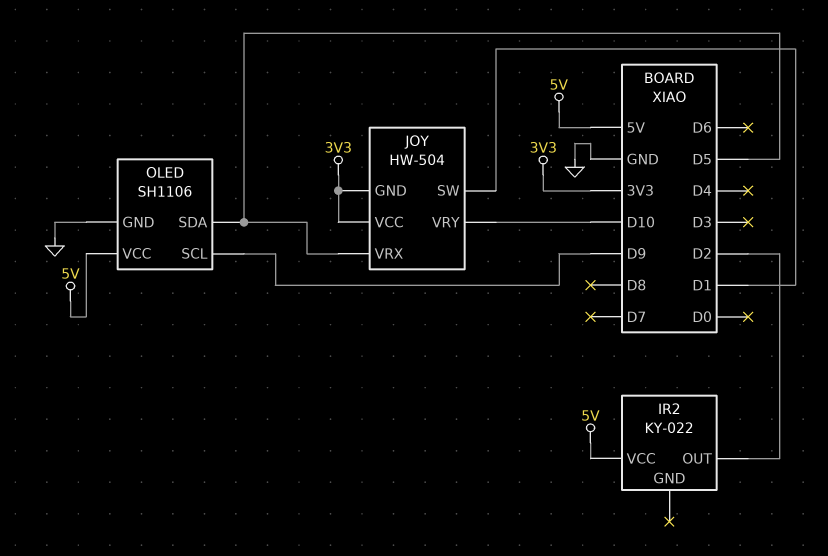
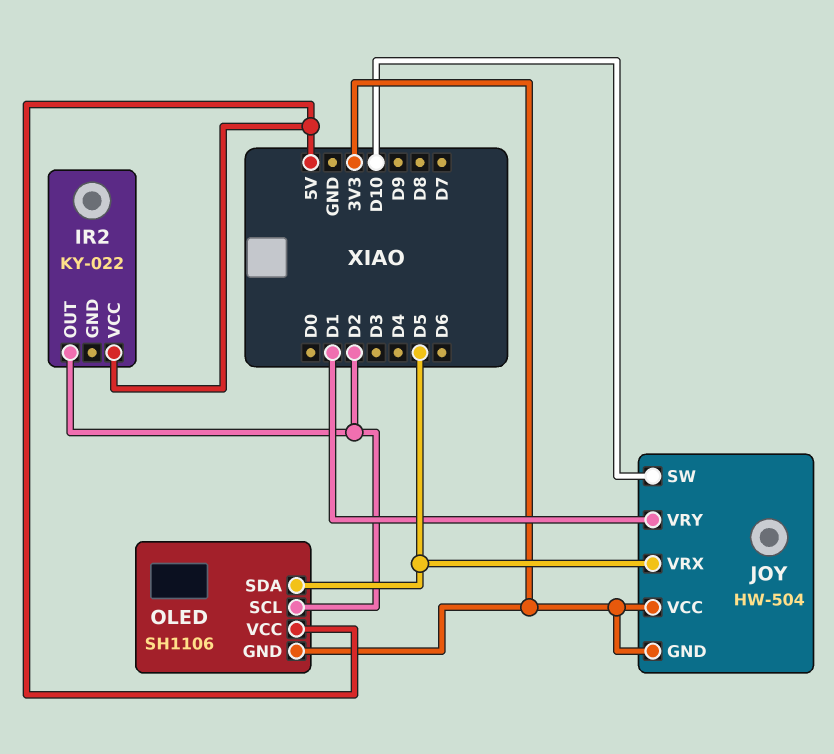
JOY pin SW: D1 -> D10
JOY pin VRY: D10 -> D1
OLED pin GND: GND -> 3V3
OLED pin SCL: D9 -> D2

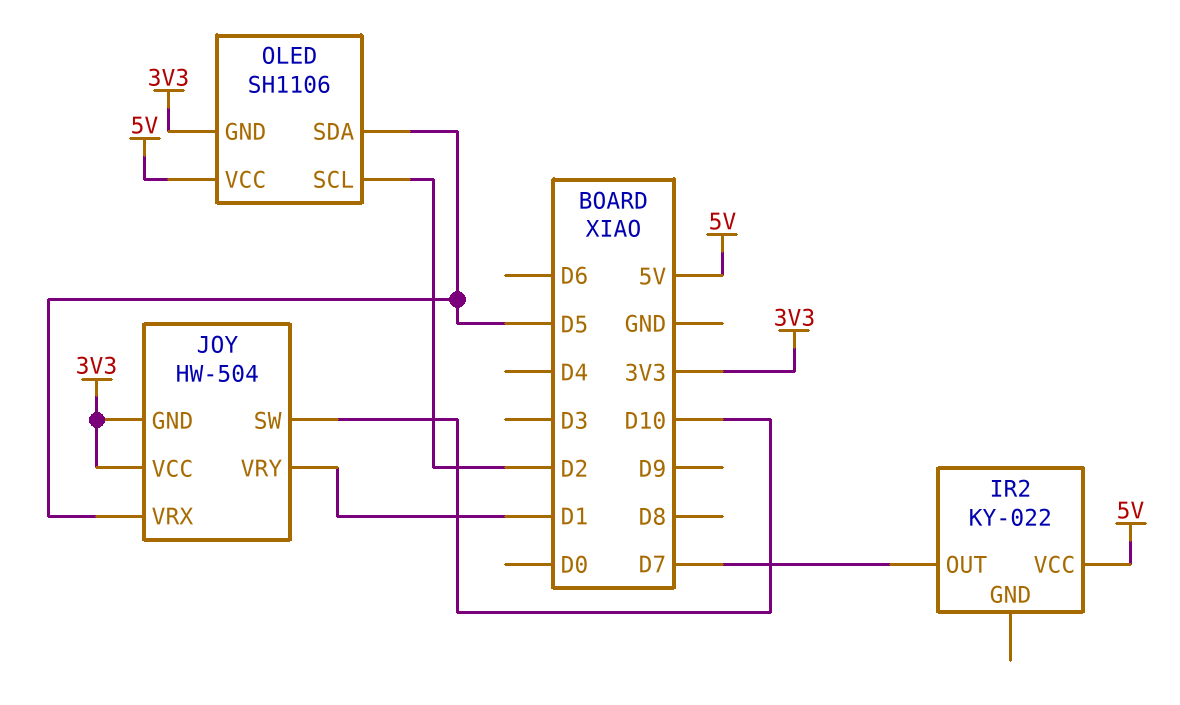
IR2 pin OUT: D2 -> D7

